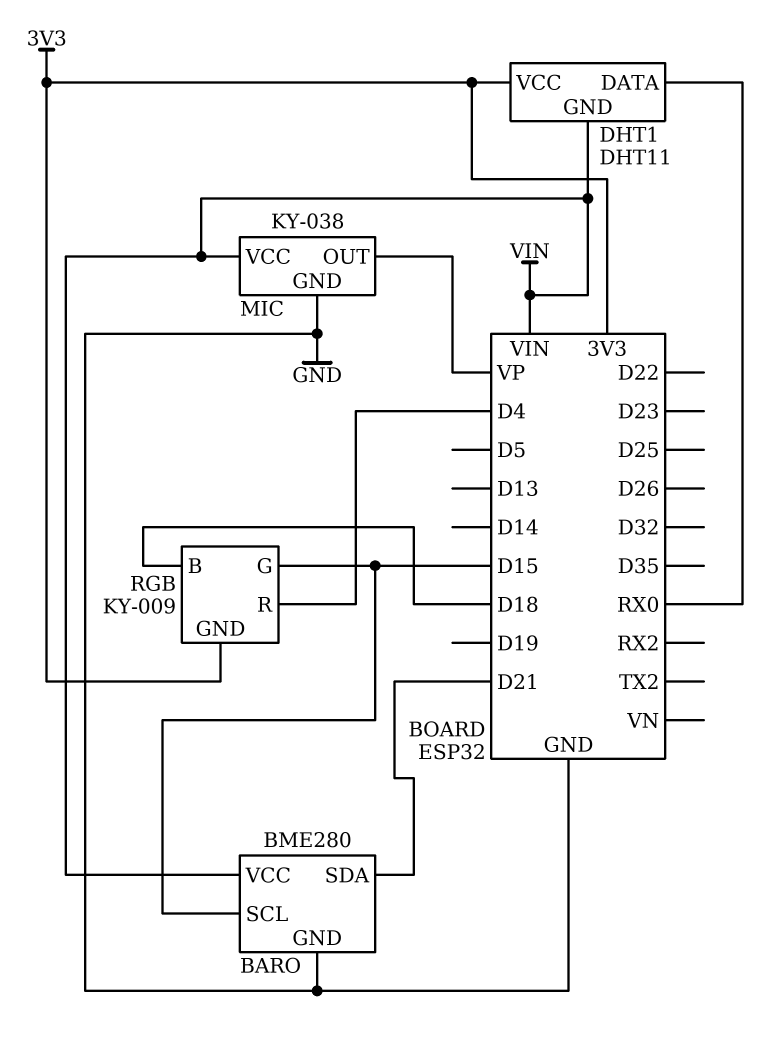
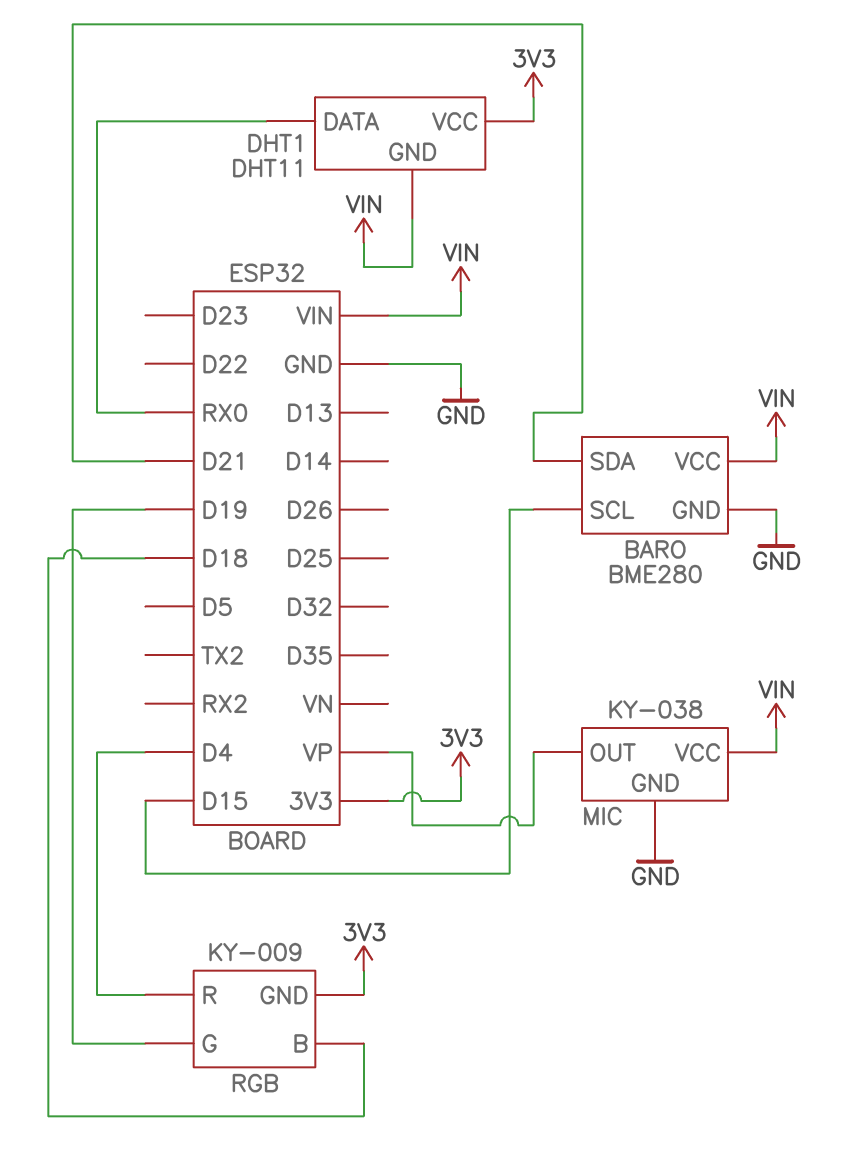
RGB pin G: D15 -> D19

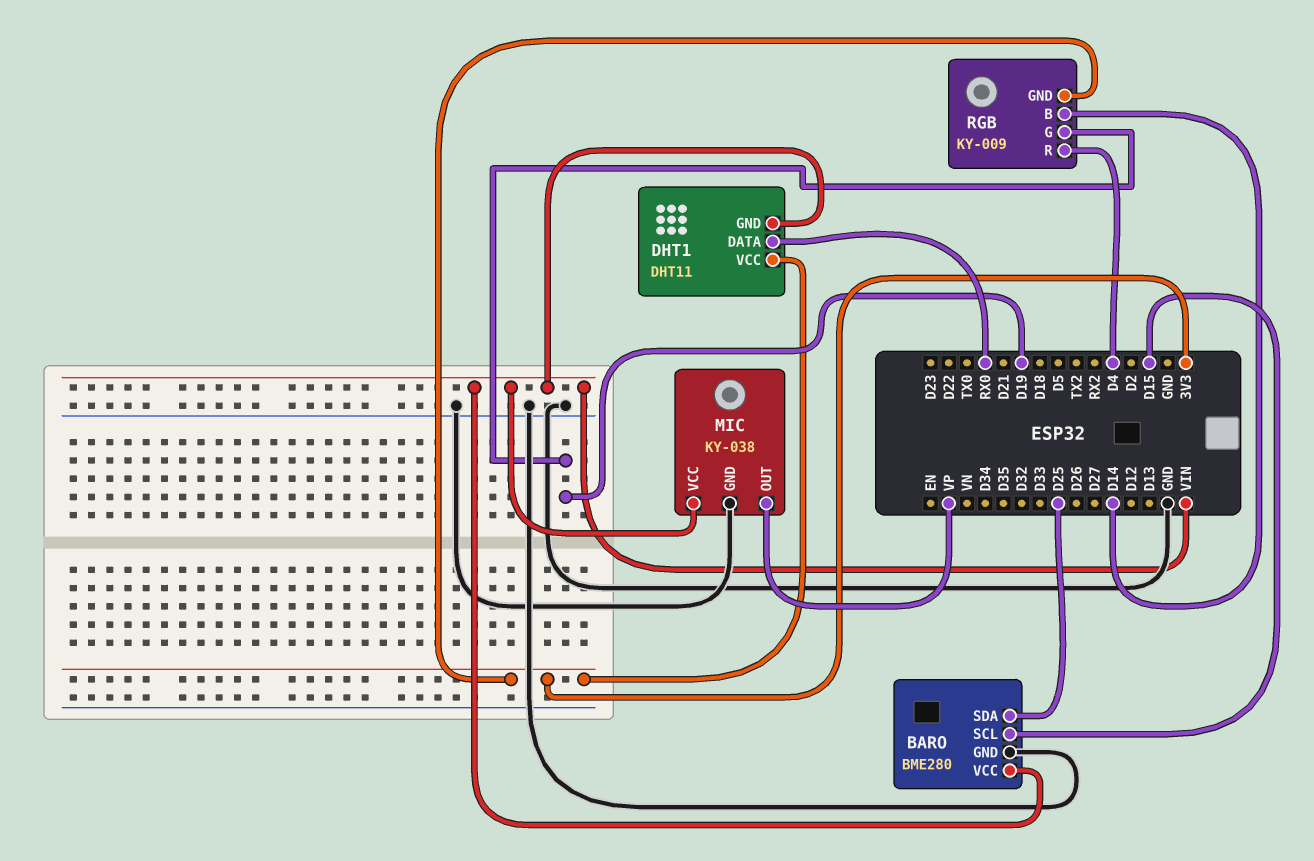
BARO pin SDA: D21 -> D25
RGB pin B: D18 -> D14

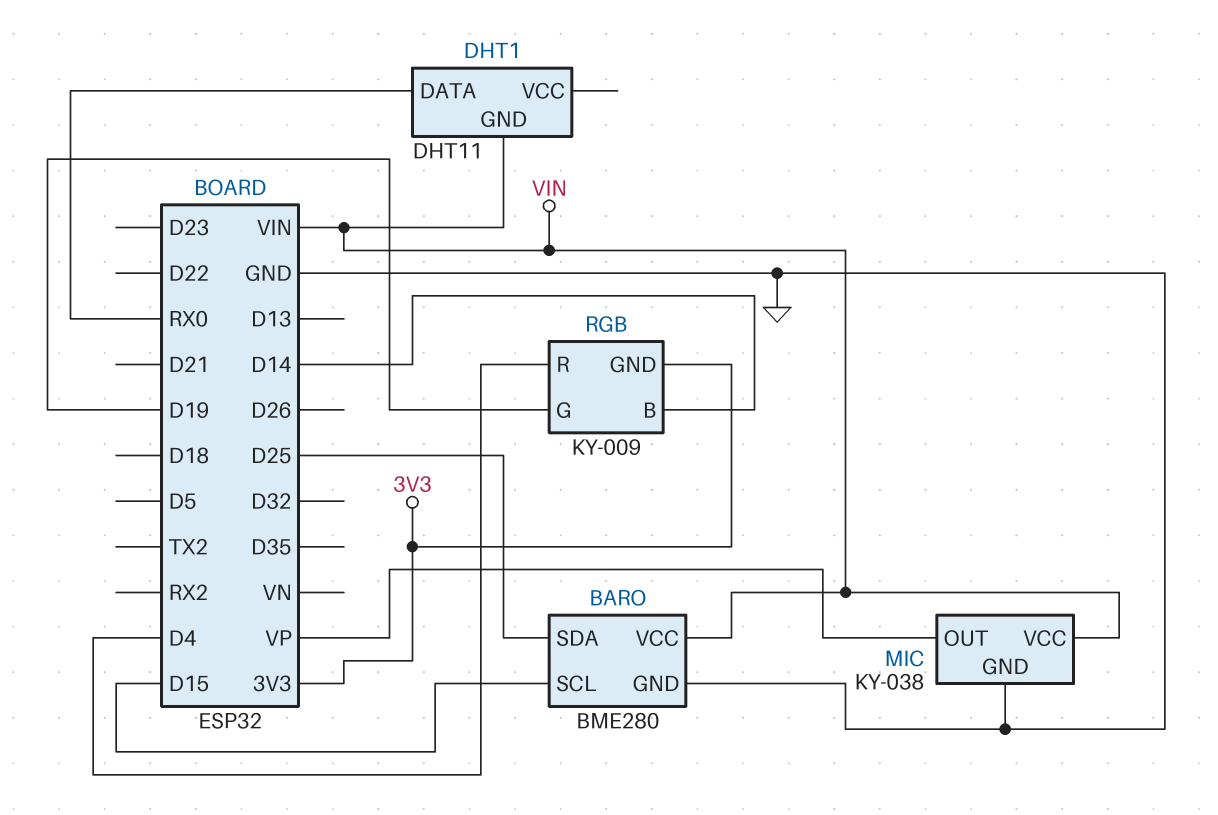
DHT1 pin VCC: 3V3 -> none

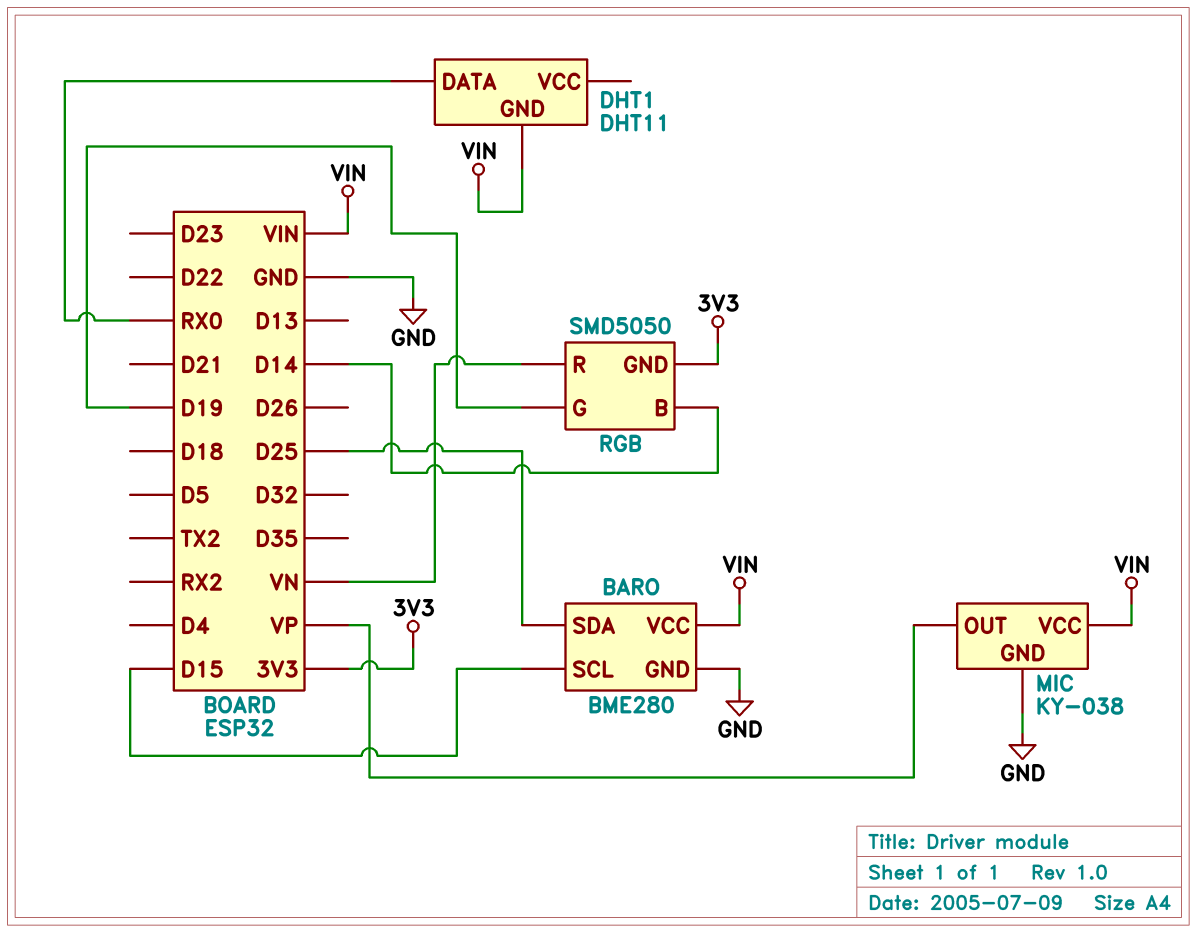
RGB: KY-009 -> SMD5050
RGB pin R: D4 -> VN

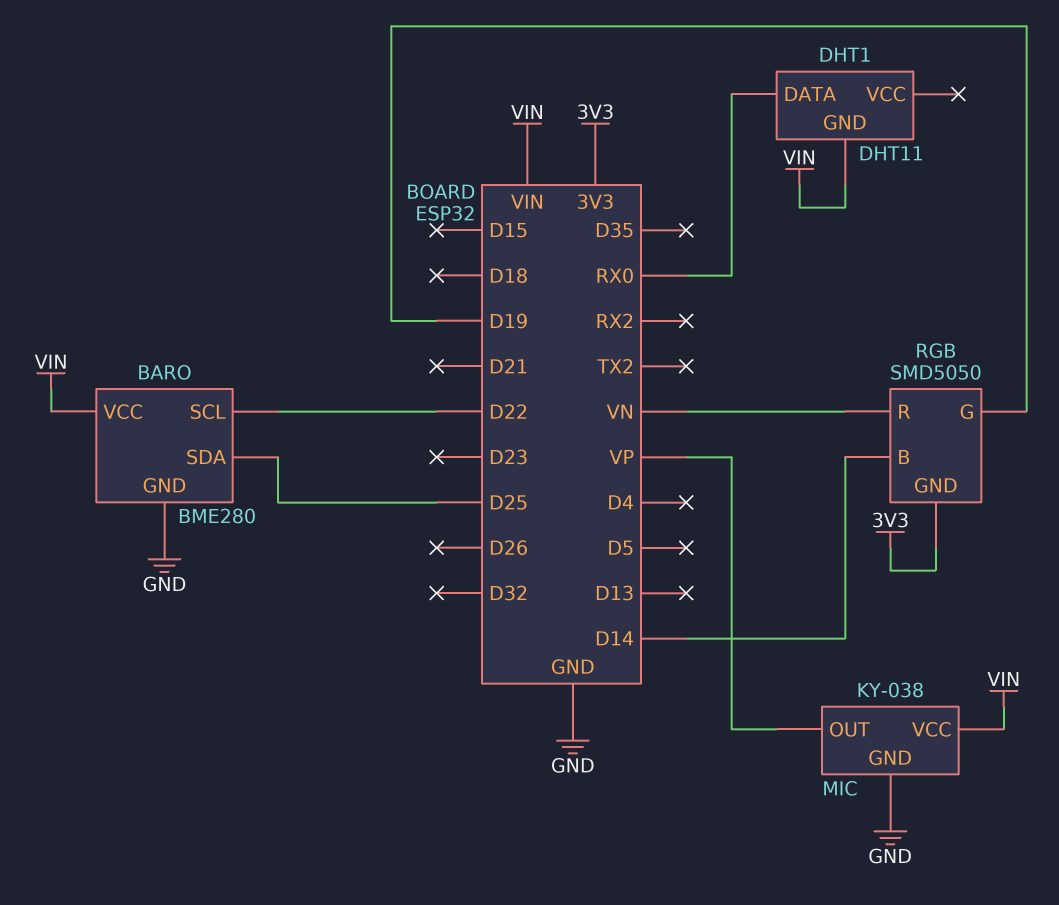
BARO pin SCL: D15 -> D22

